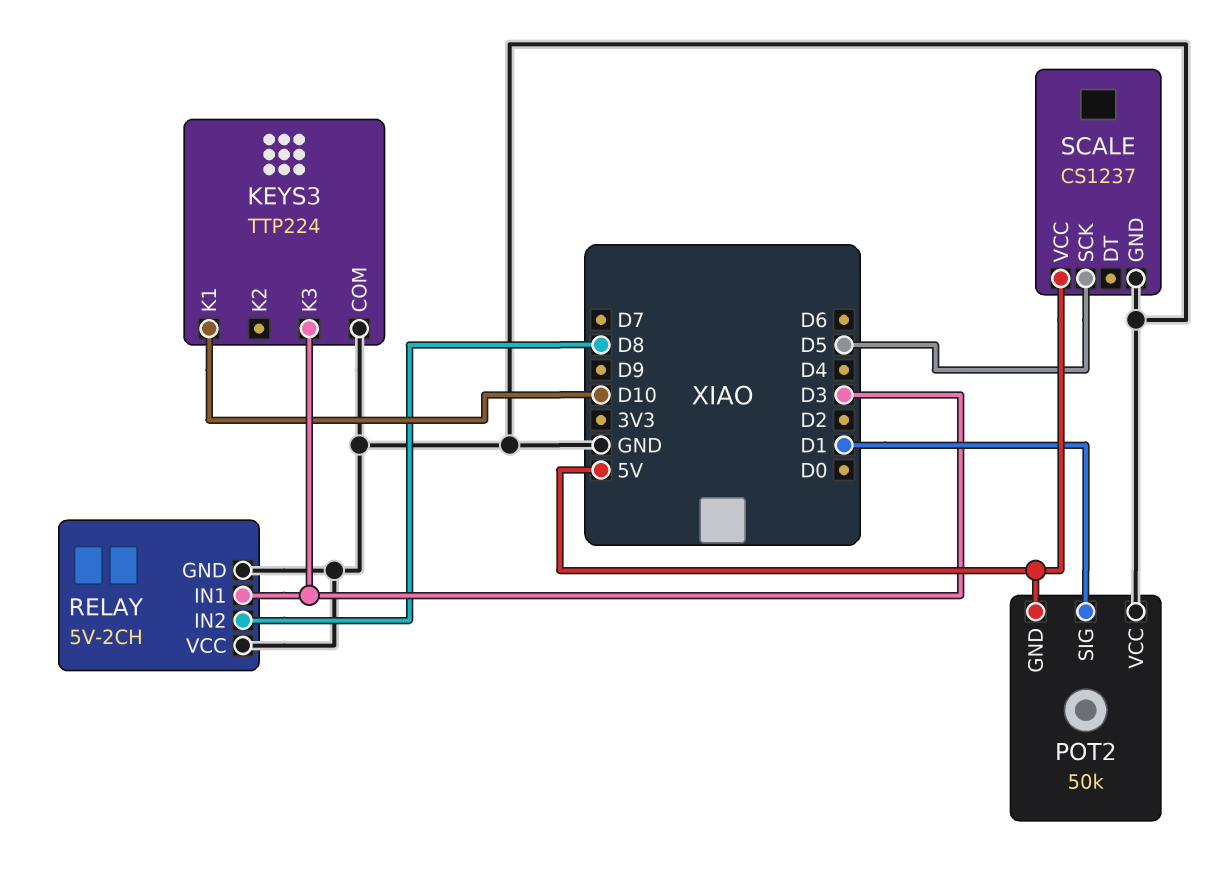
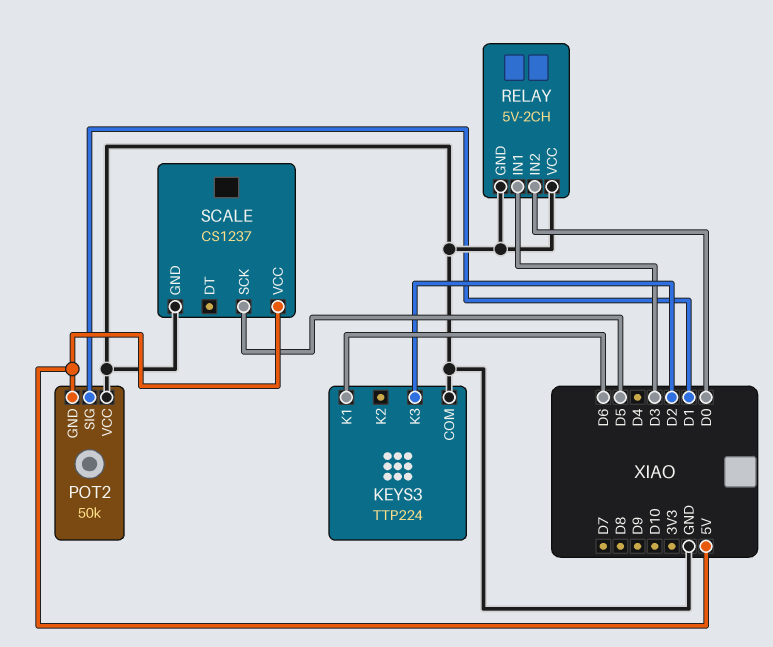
KEYS3 pin K1: D10 -> D6
KEYS3 pin K3: D3 -> D2
RELAY pin IN2: D8 -> D0

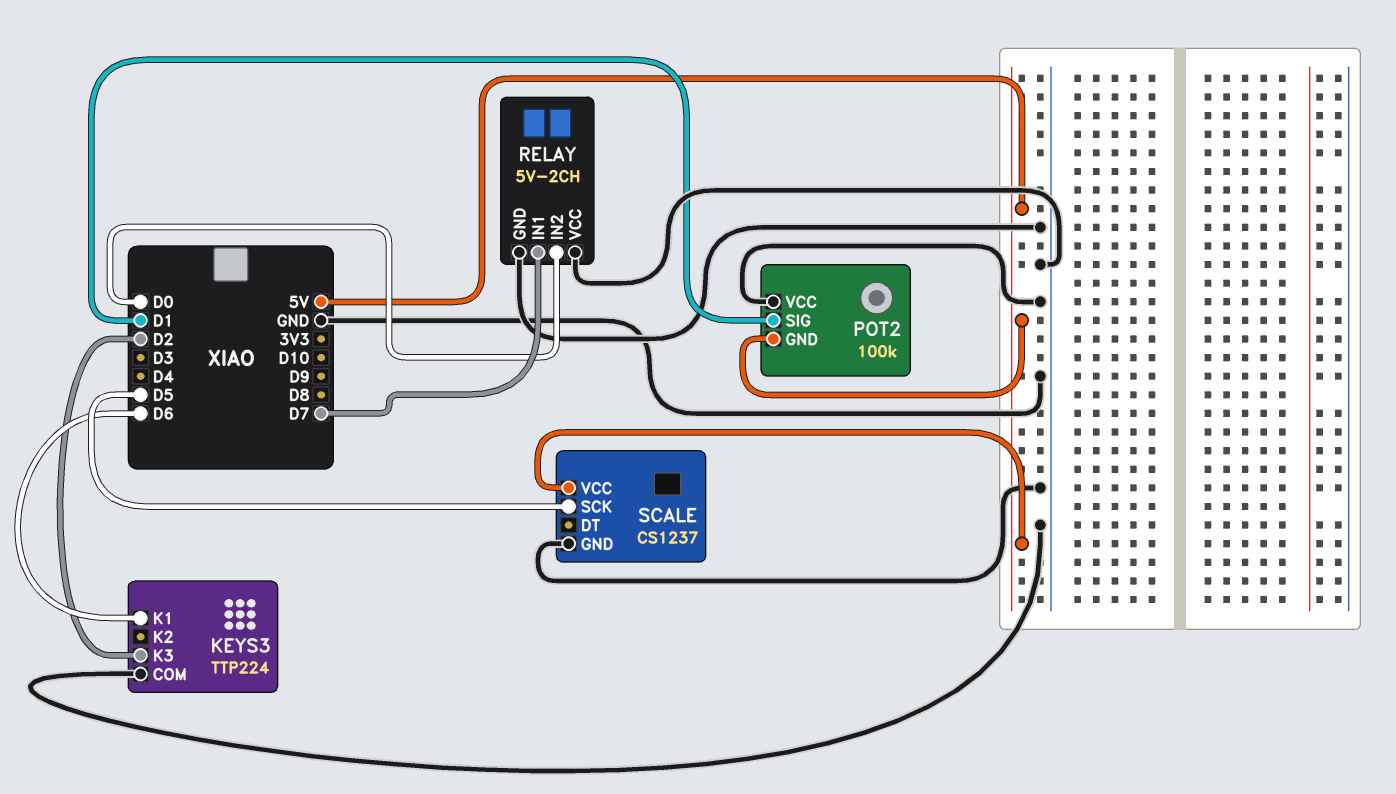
POT2: 50k -> 100k
RELAY pin IN1: D3 -> D7

